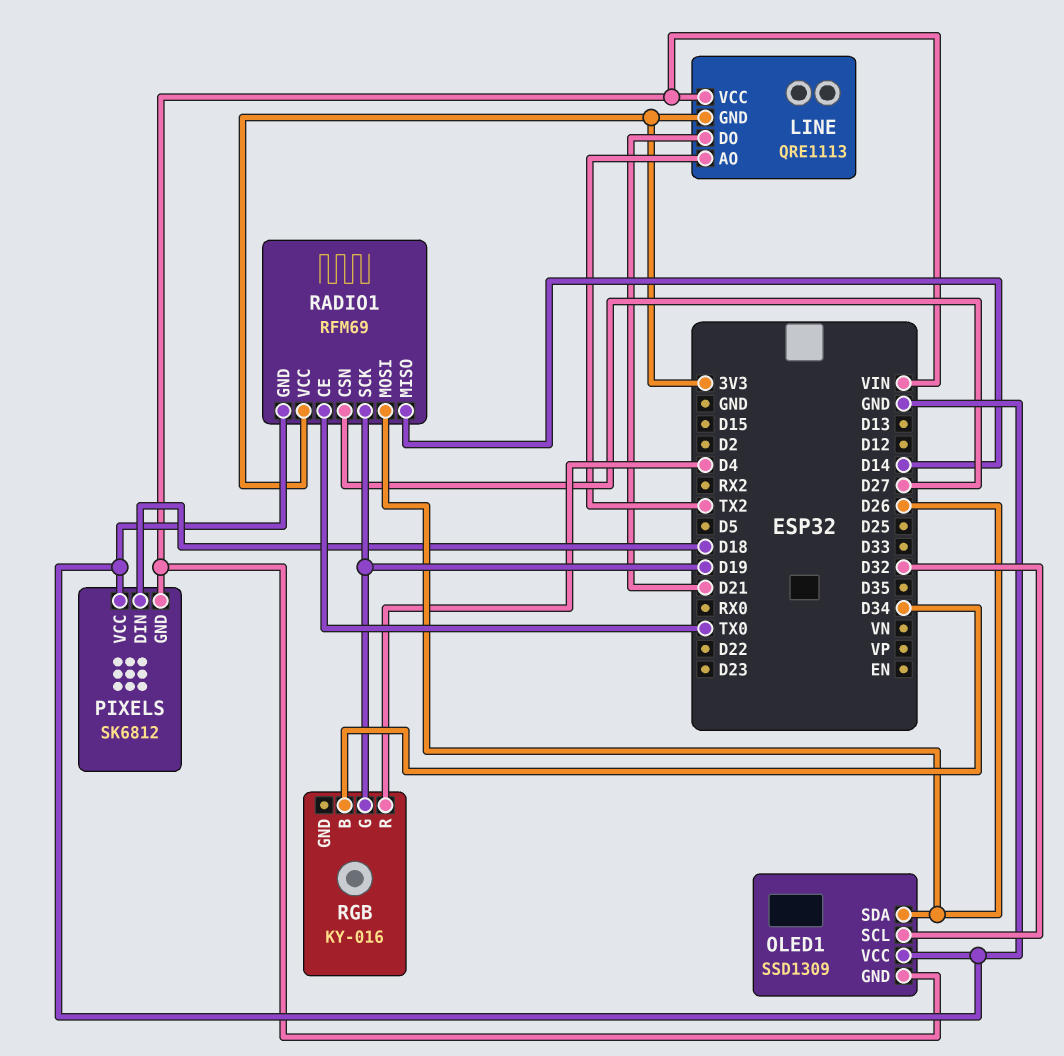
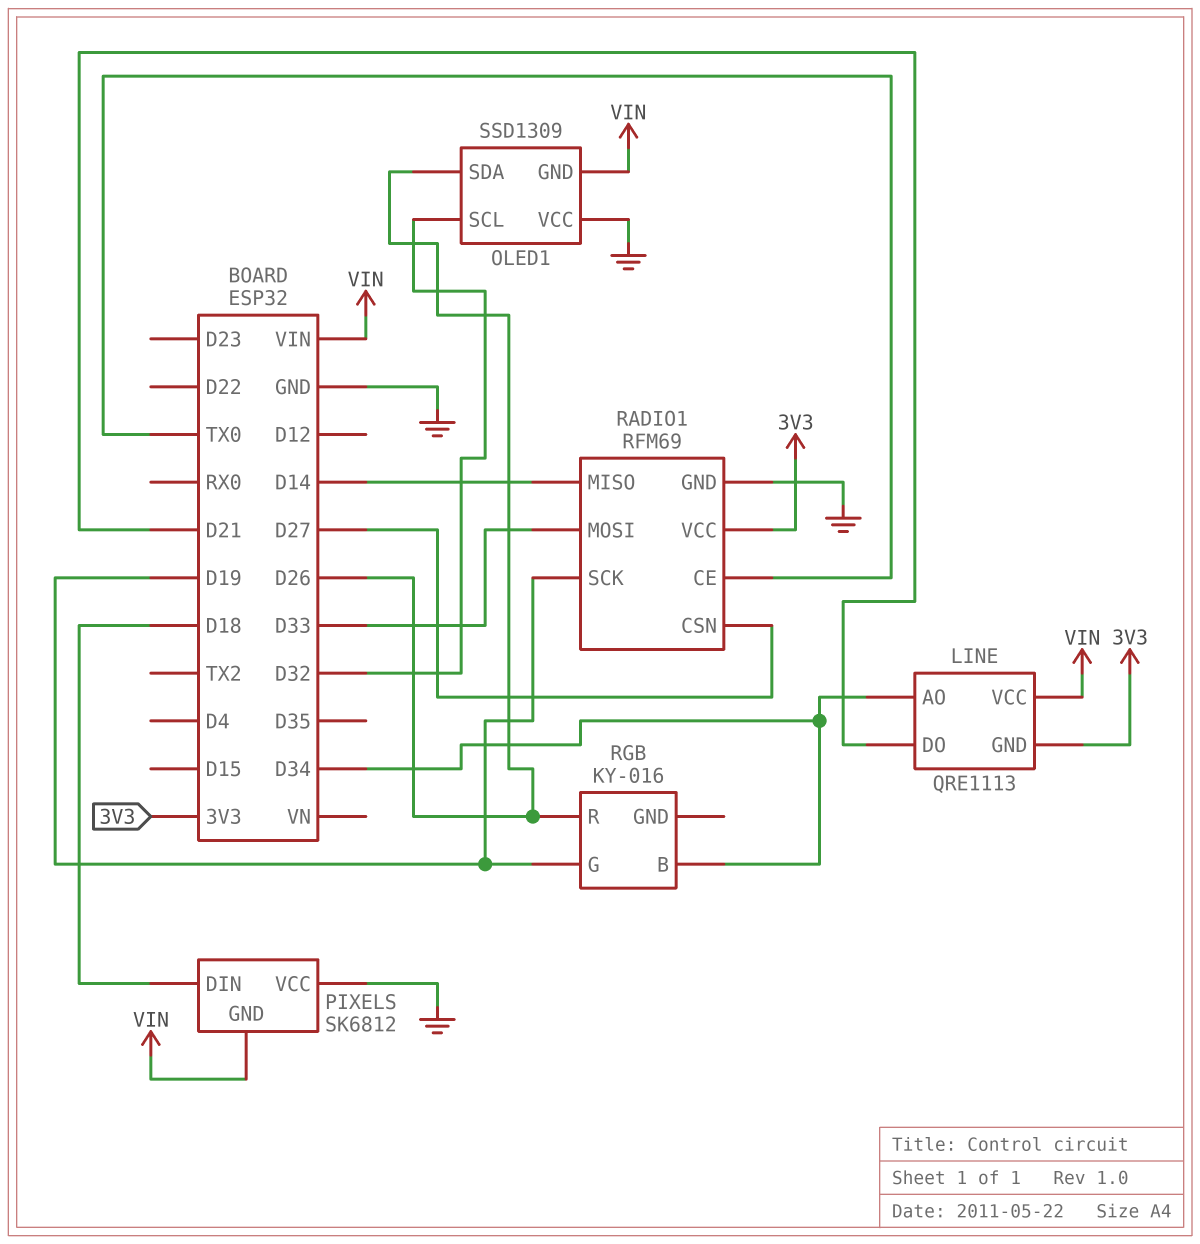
LINE pin AO: TX2 -> D34
RADIO1 pin MOSI: D26 -> D33
RGB pin R: D4 -> D26

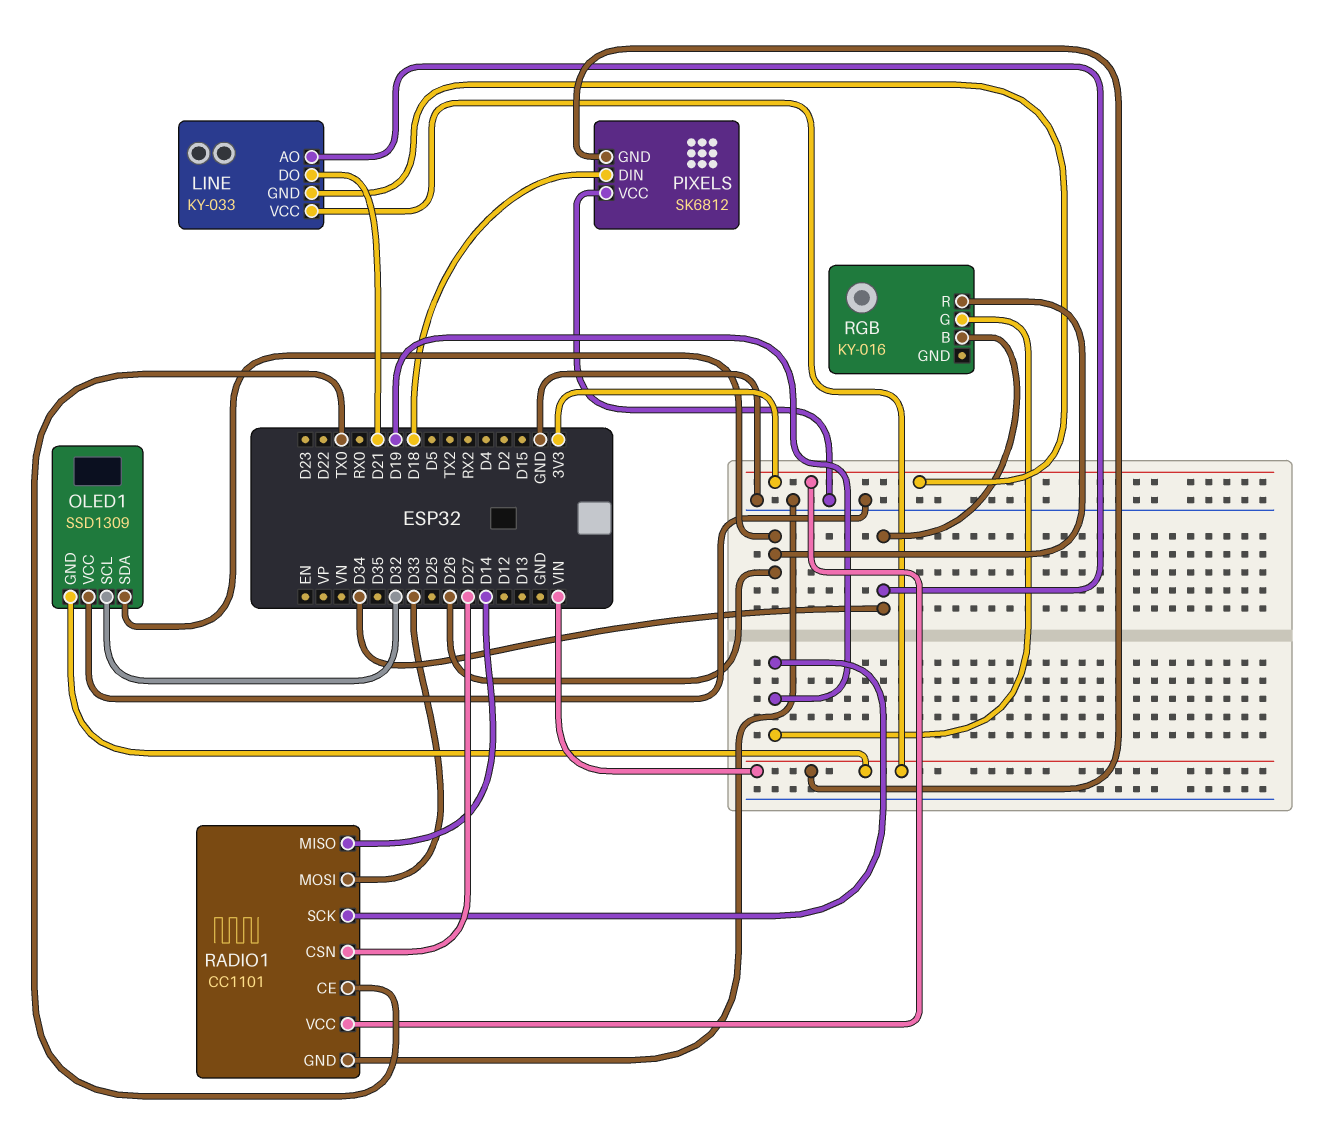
LINE: QRE1113 -> KY-033
RADIO1: RFM69 -> CC1101

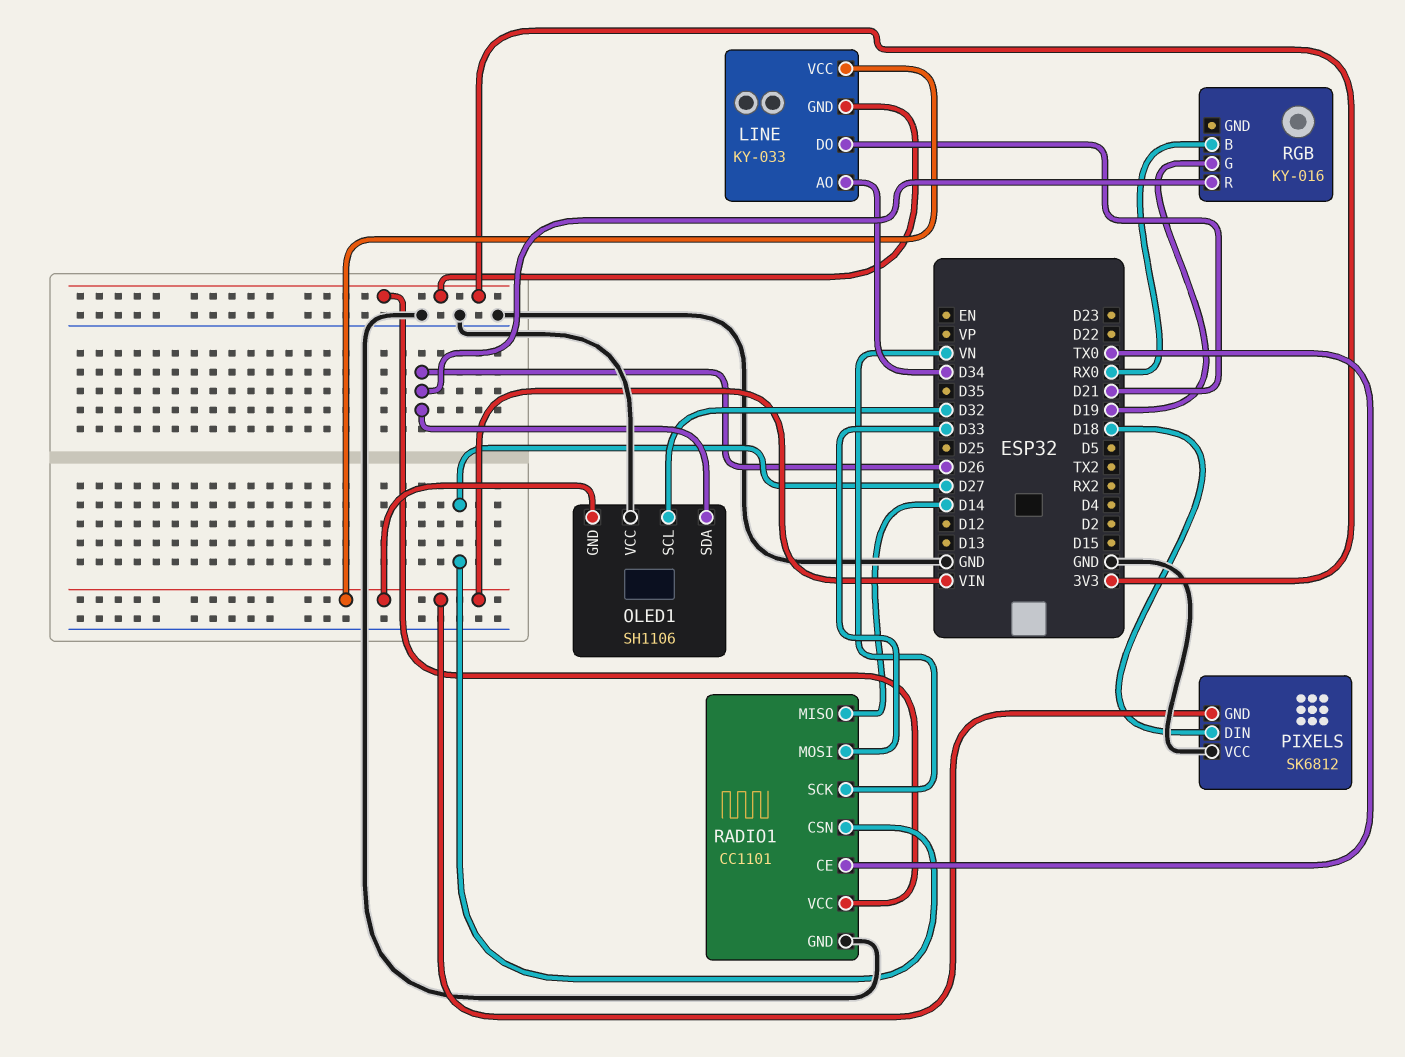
OLED1: SSD1309 -> SH1106
RADIO1 pin SCK: D19 -> VN
RGB pin B: D34 -> RX0

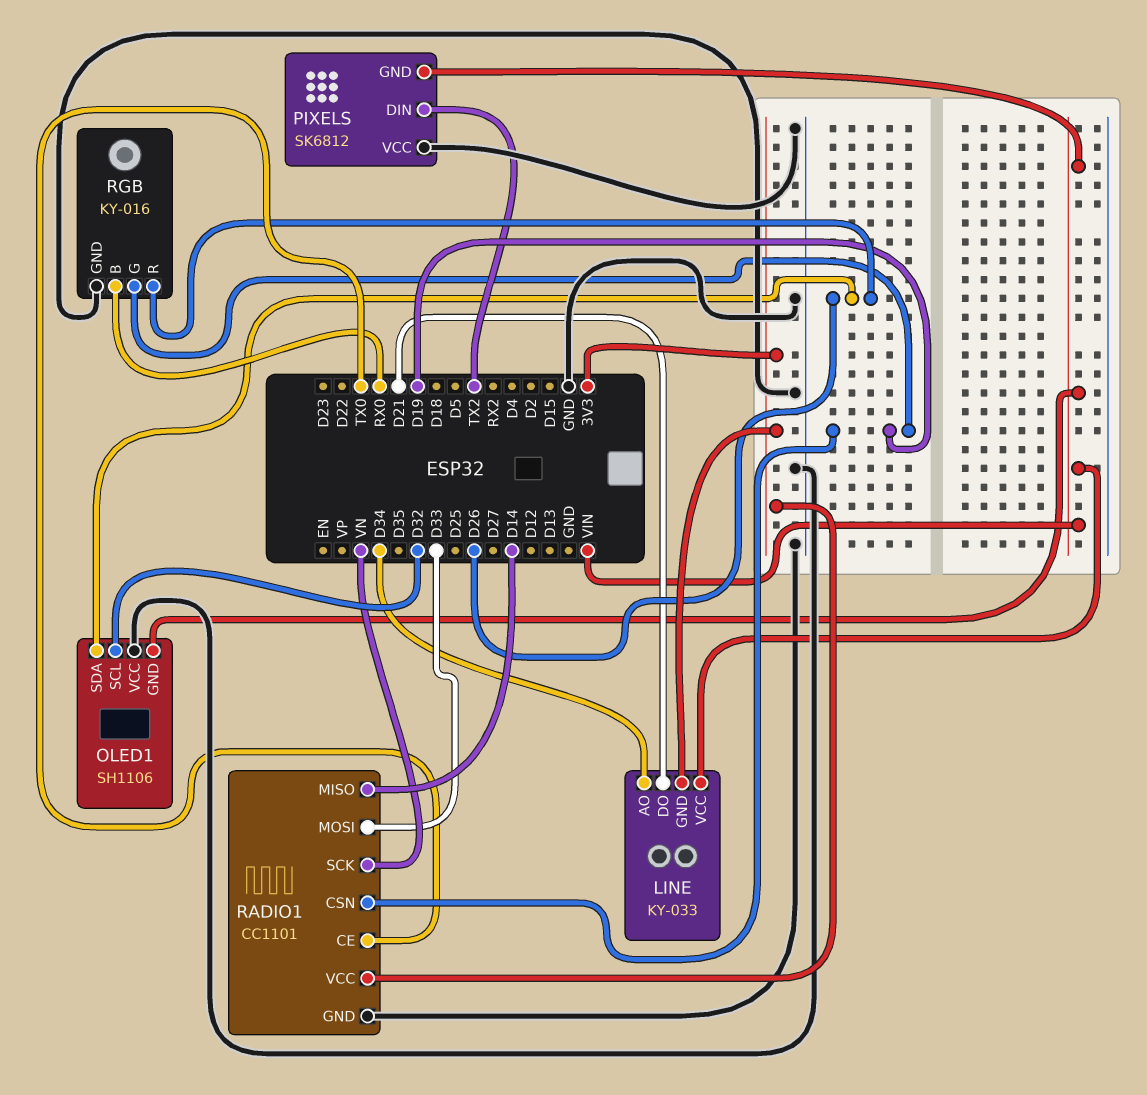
PIXELS pin DIN: D18 -> TX2
RADIO1 pin CSN: D27 -> D19
RGB pin GND: none -> GND

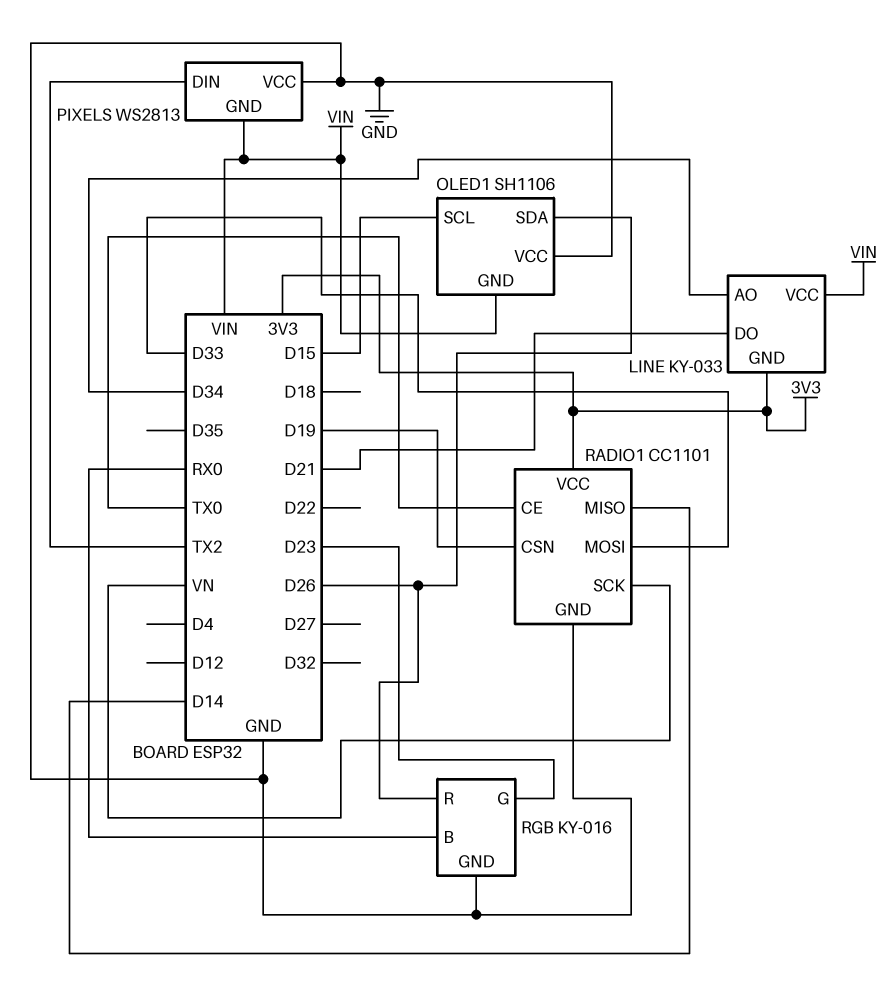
OLED1 pin SCL: D32 -> D15
PIXELS: SK6812 -> WS2813
RGB pin G: D19 -> D23

